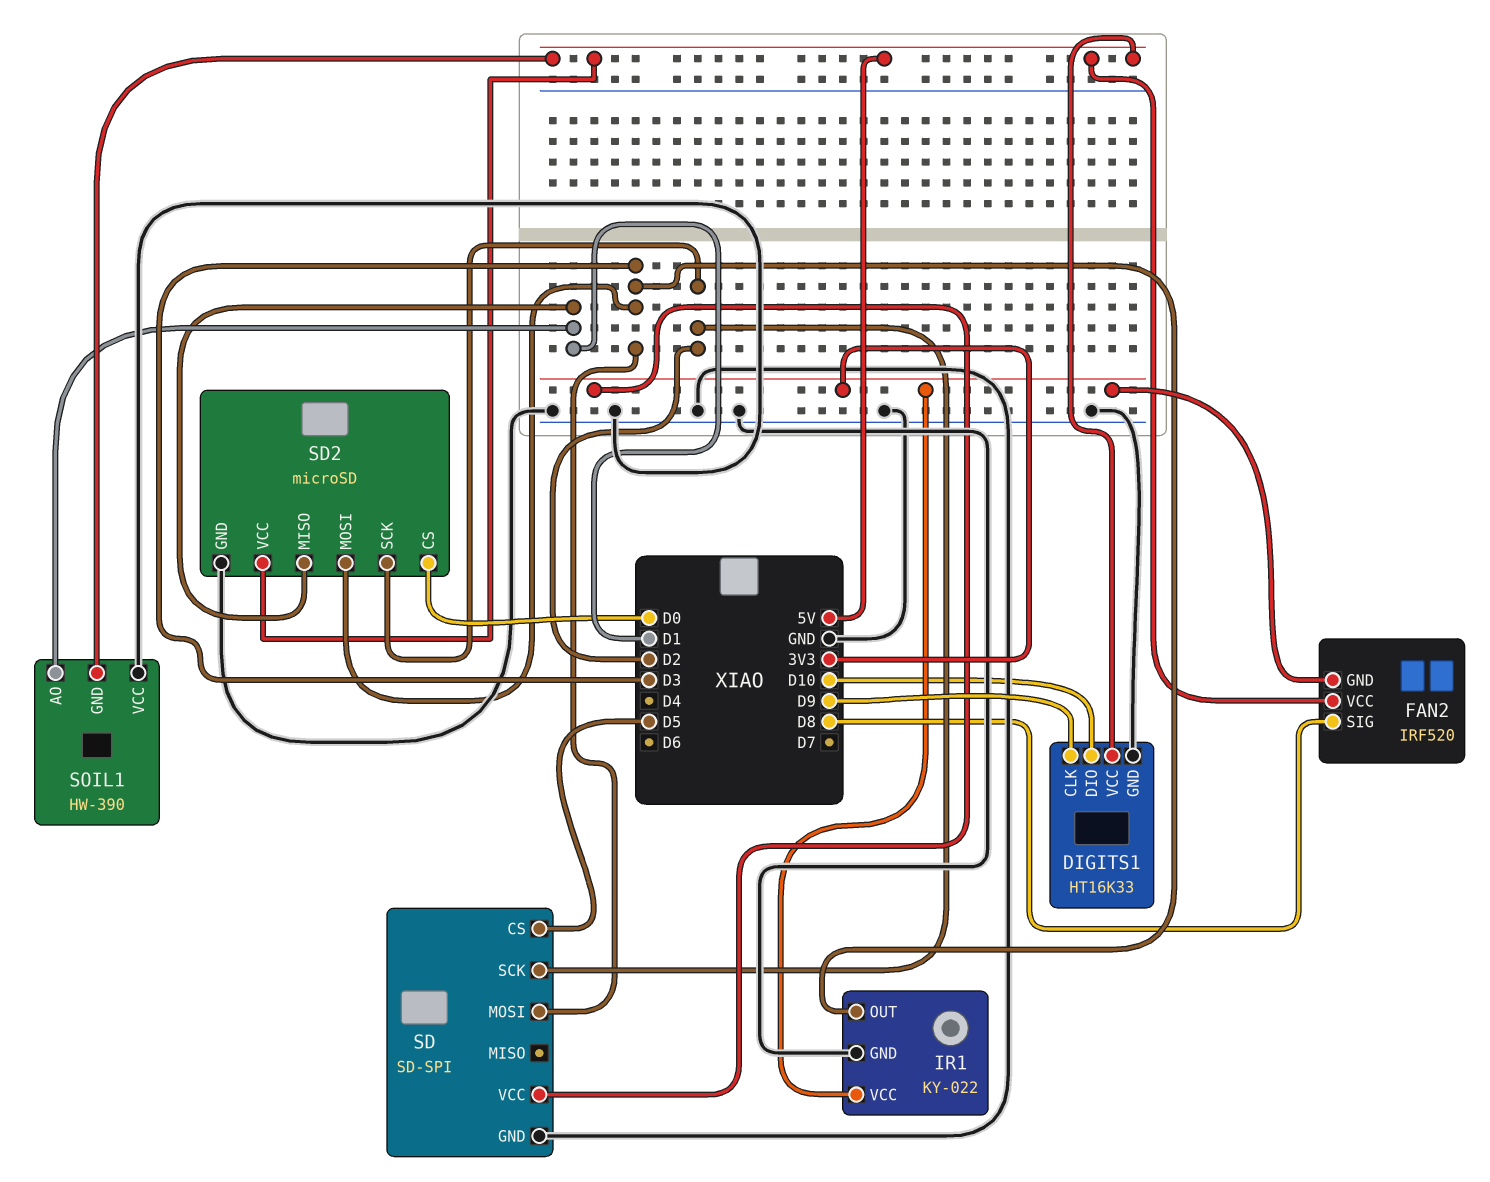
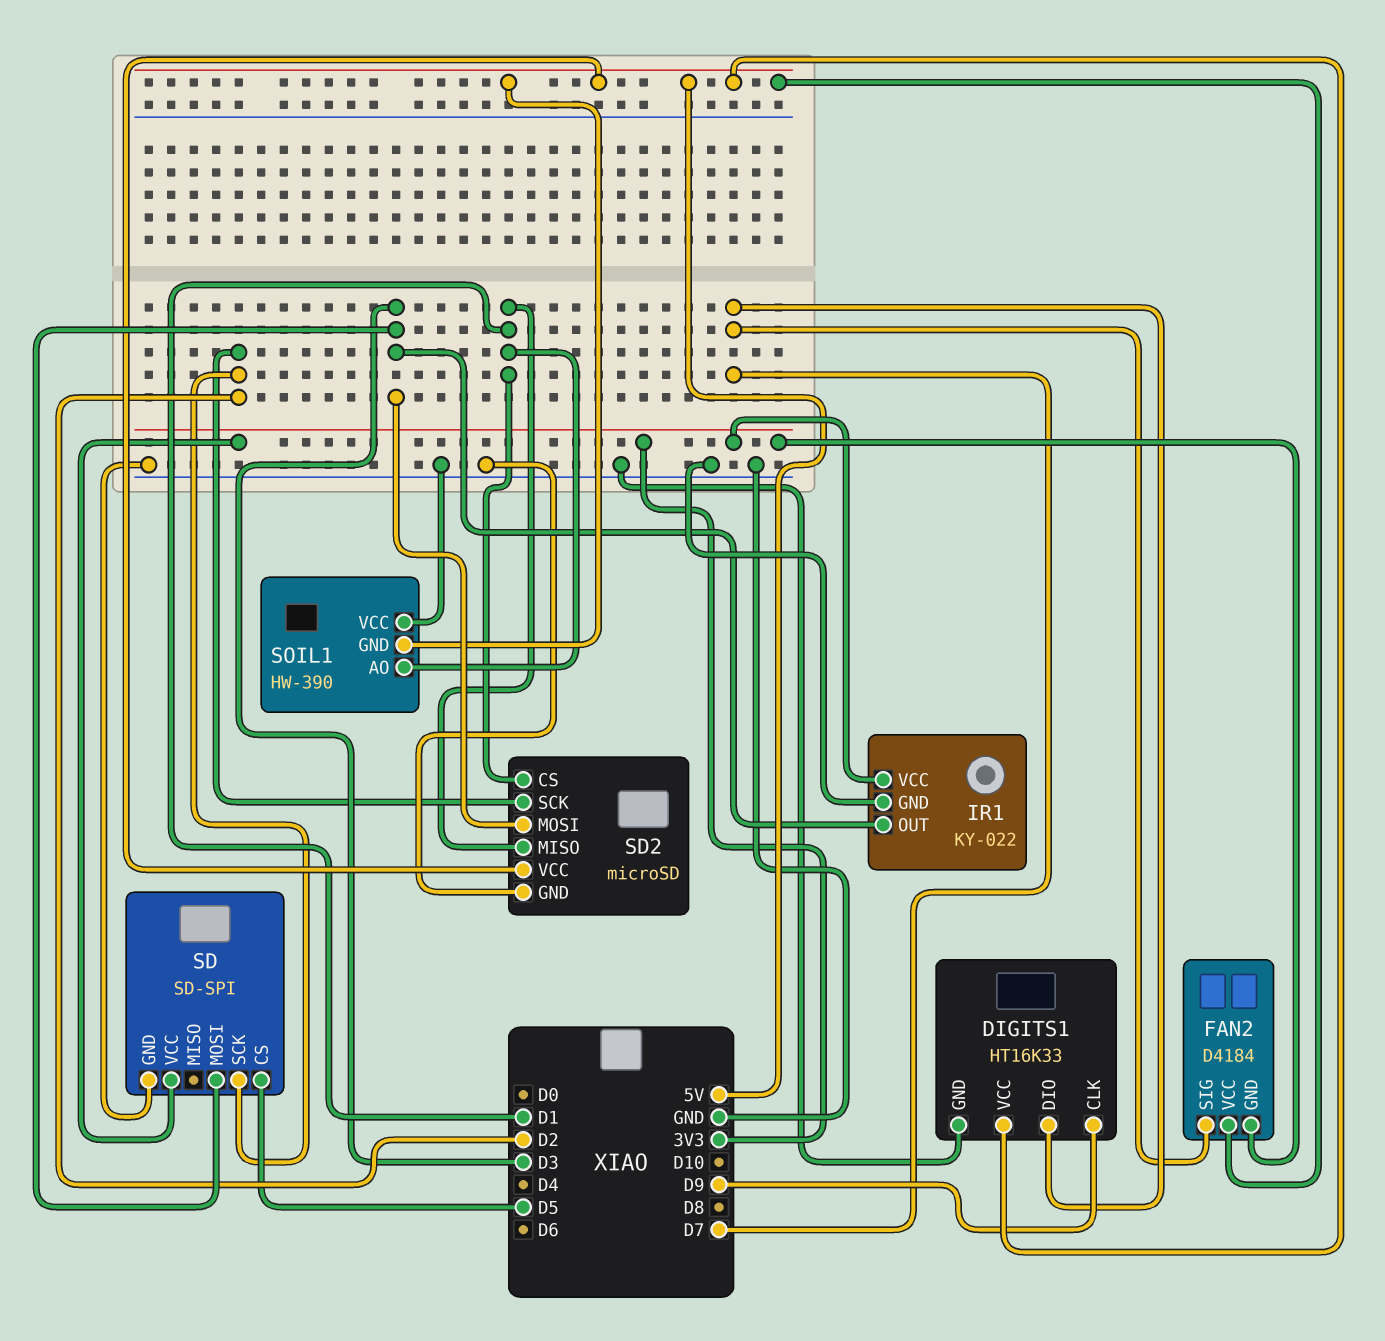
DIGITS1 pin DIO: D10 -> D7
FAN2: IRF520 -> D4184
FAN2 pin SIG: D8 -> D7
SD2 pin CS: D0 -> D1

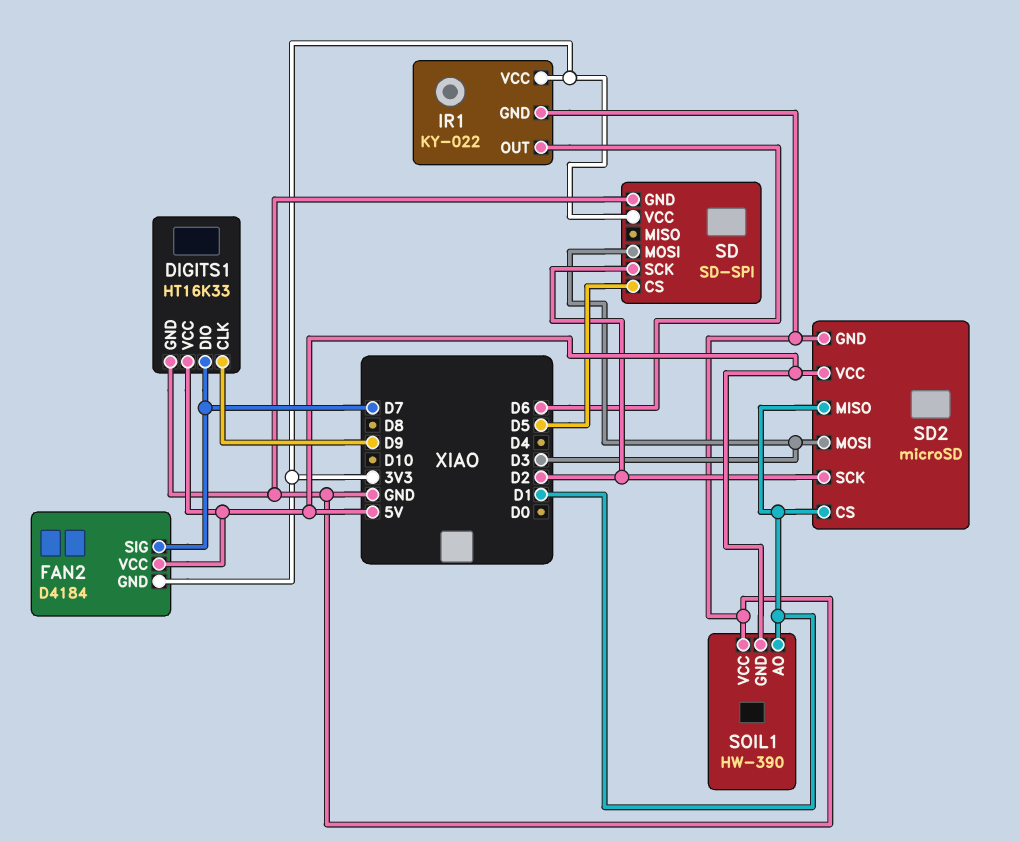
IR1 pin OUT: D3 -> D6

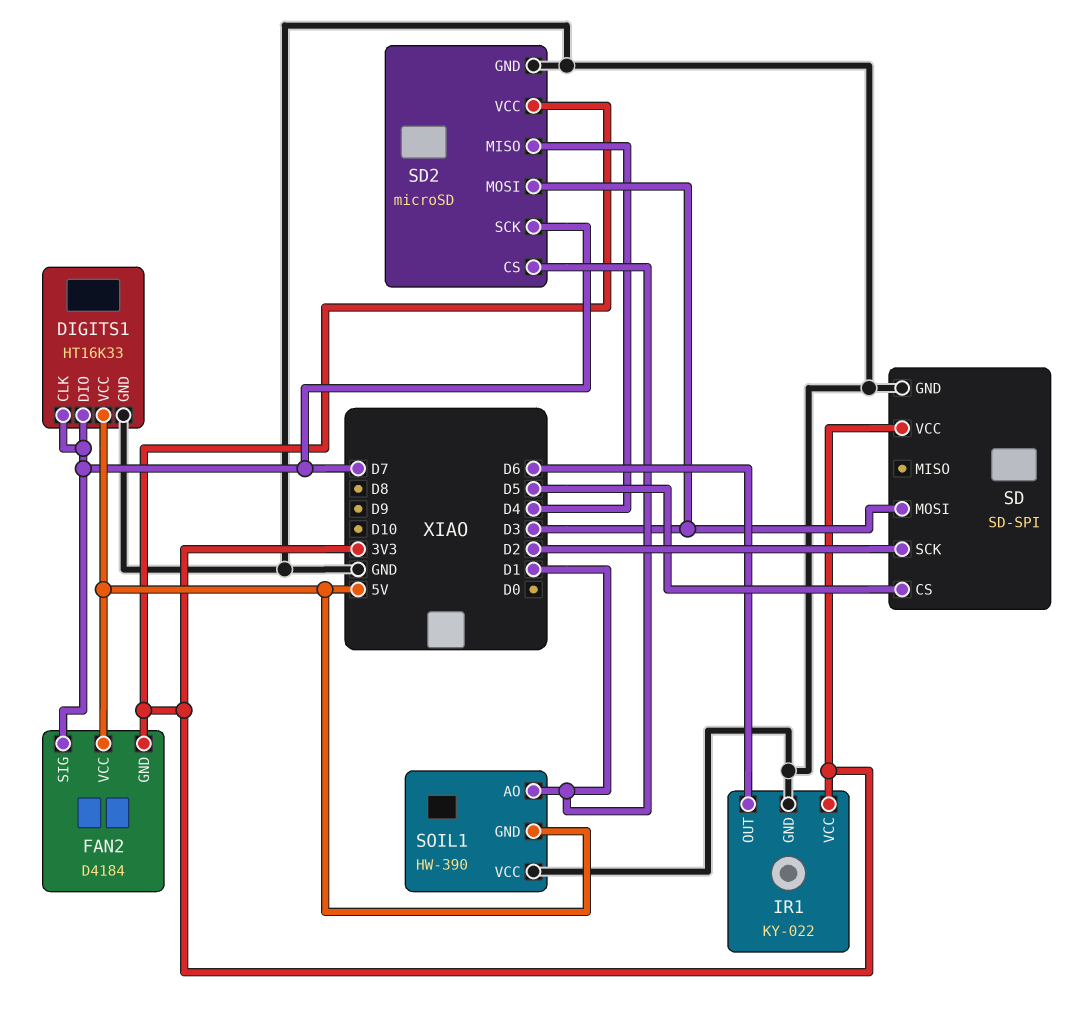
DIGITS1 pin CLK: D9 -> D7
SD2 pin MISO: D1 -> D4
SD2 pin SCK: D2 -> D7
SD2 pin VCC: 5V -> 3V3

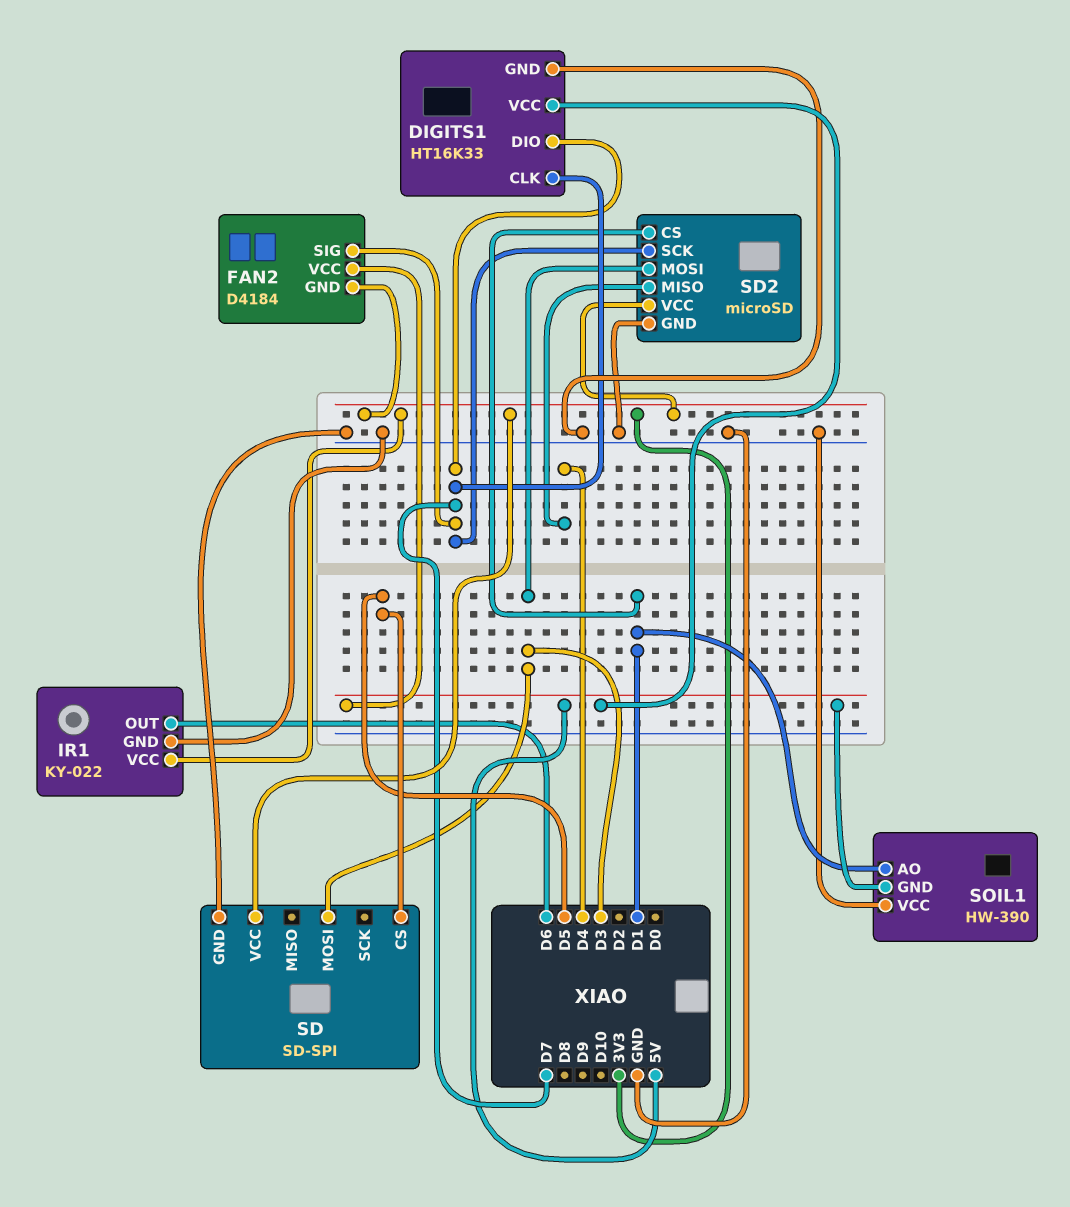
SD pin SCK: D2 -> none

